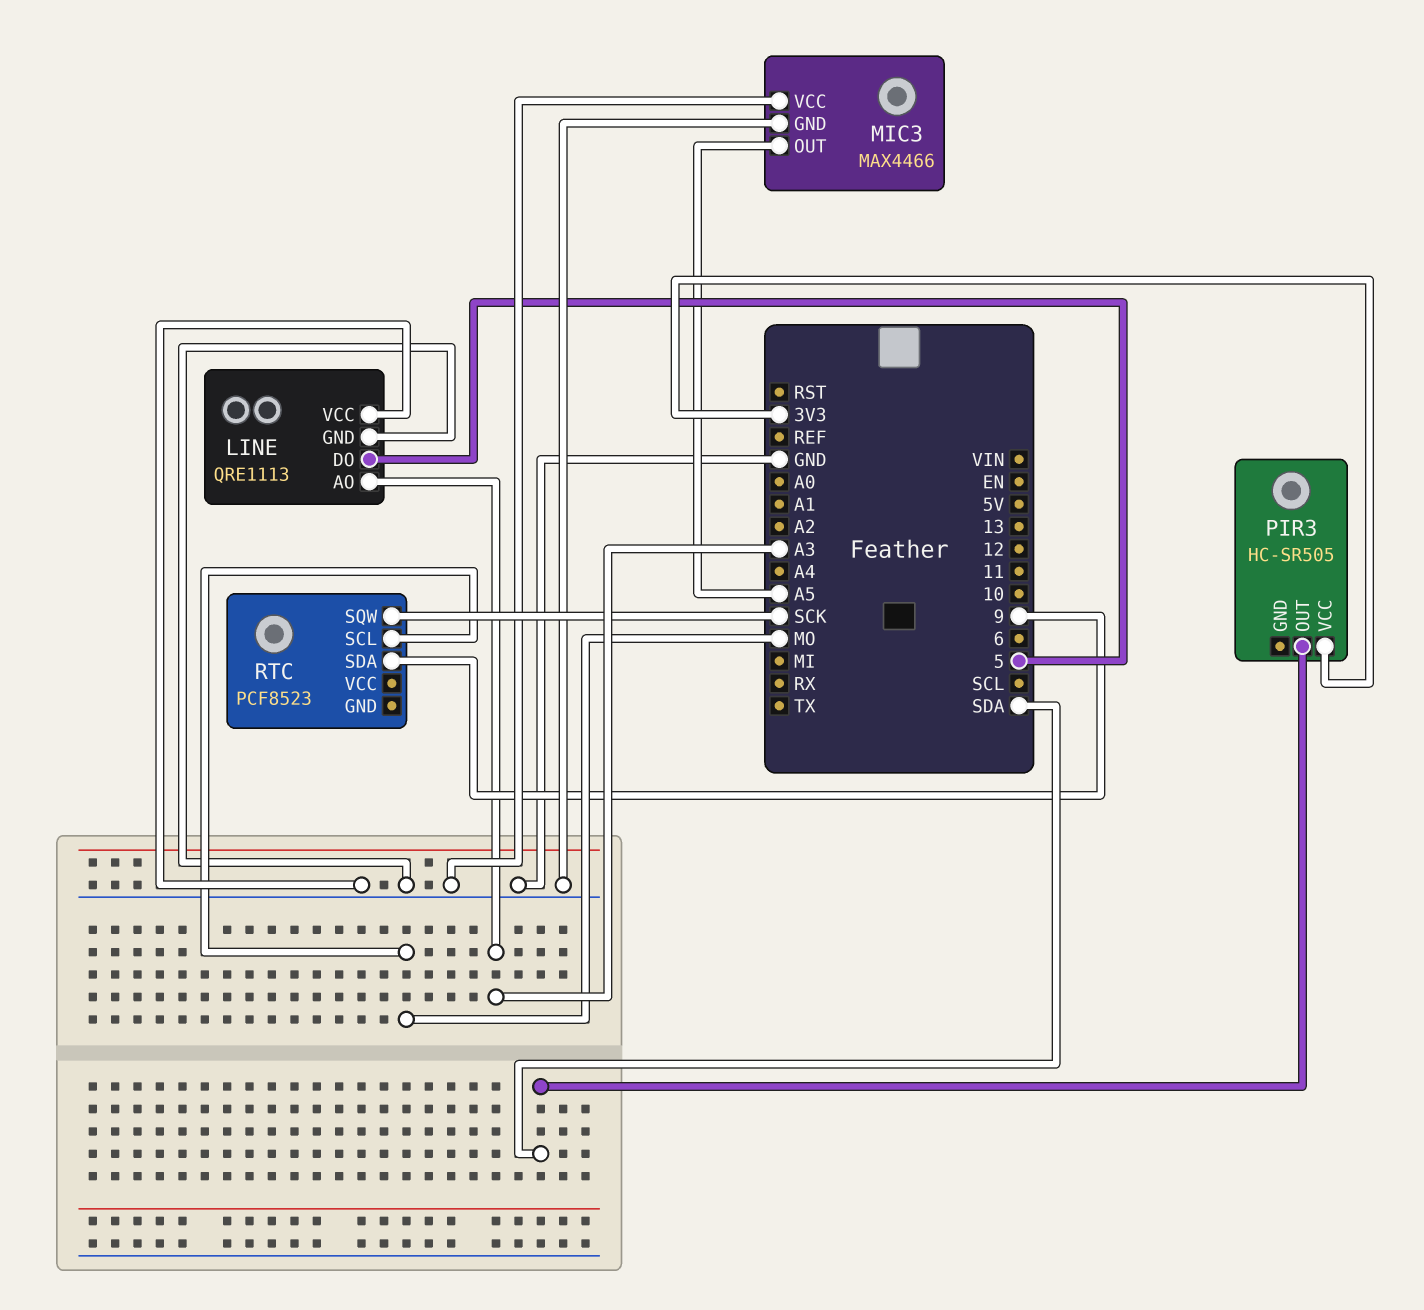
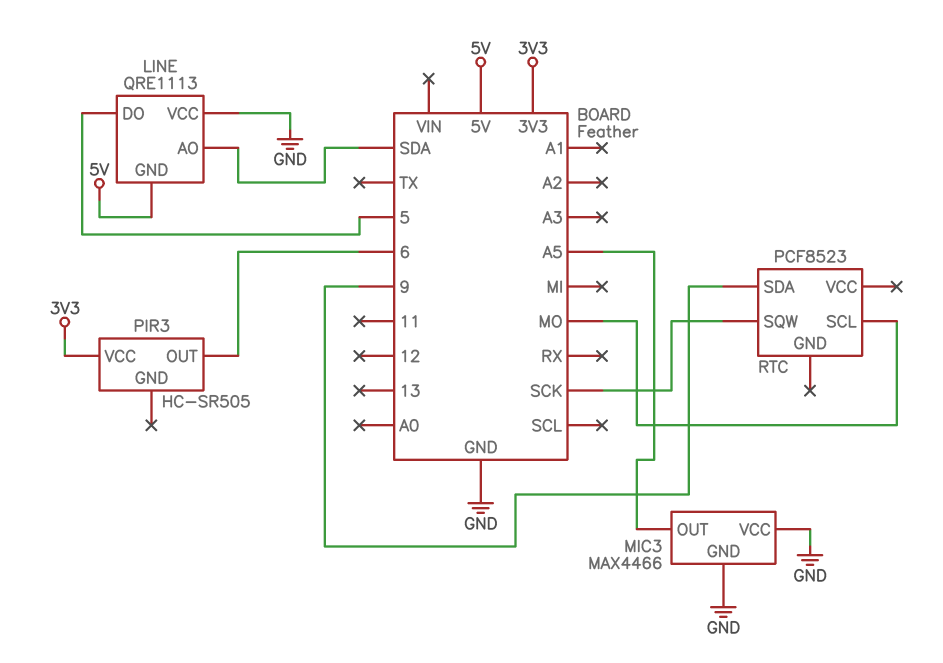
LINE pin AO: A3 -> SDA
LINE pin GND: GND -> 5V
PIR3 pin OUT: SDA -> 6

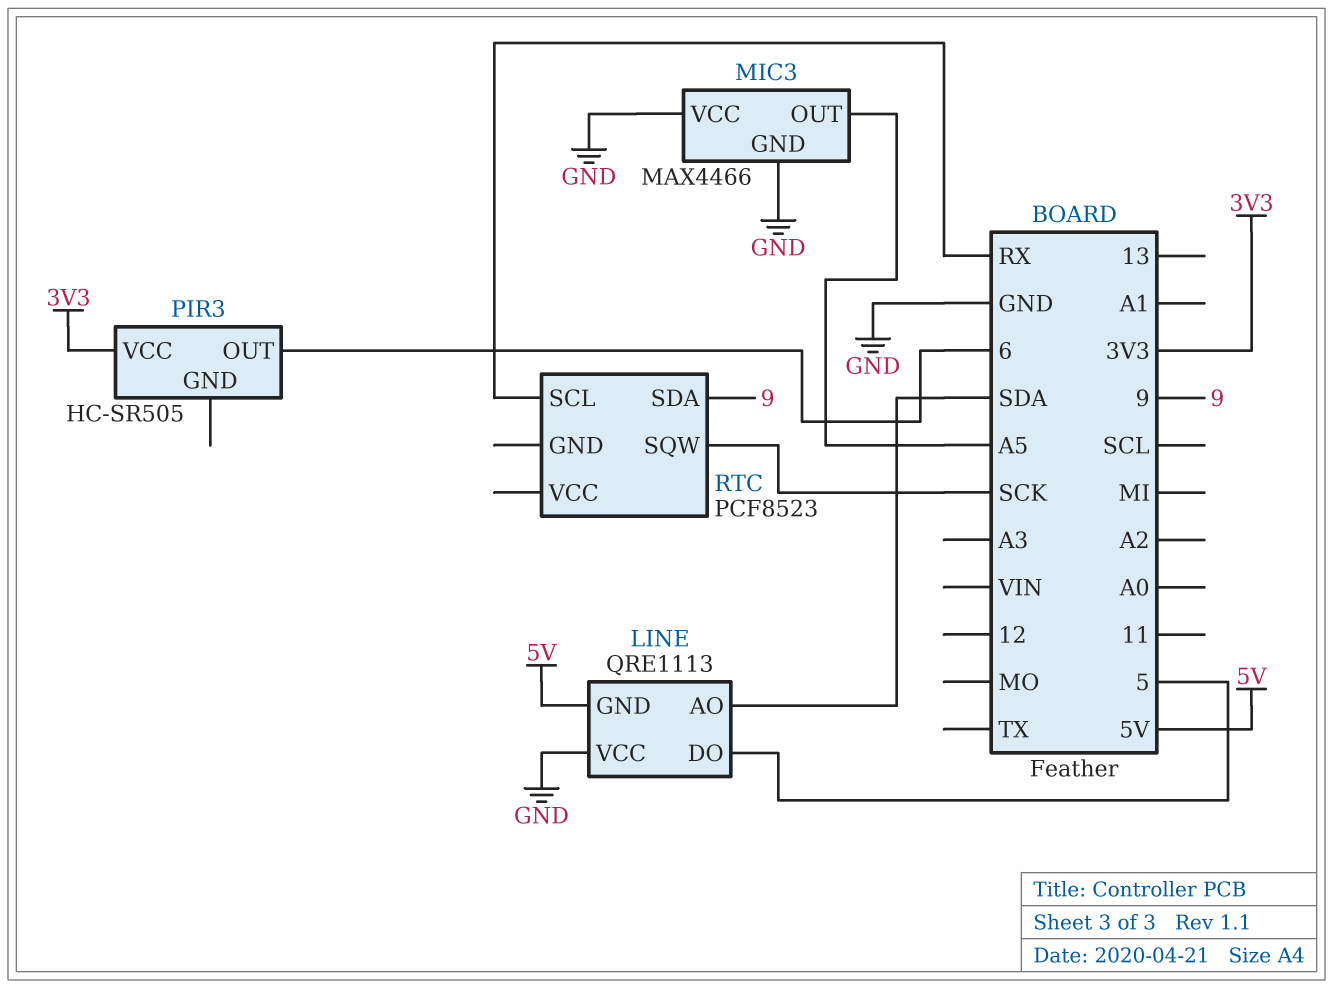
RTC pin SCL: MO -> RX

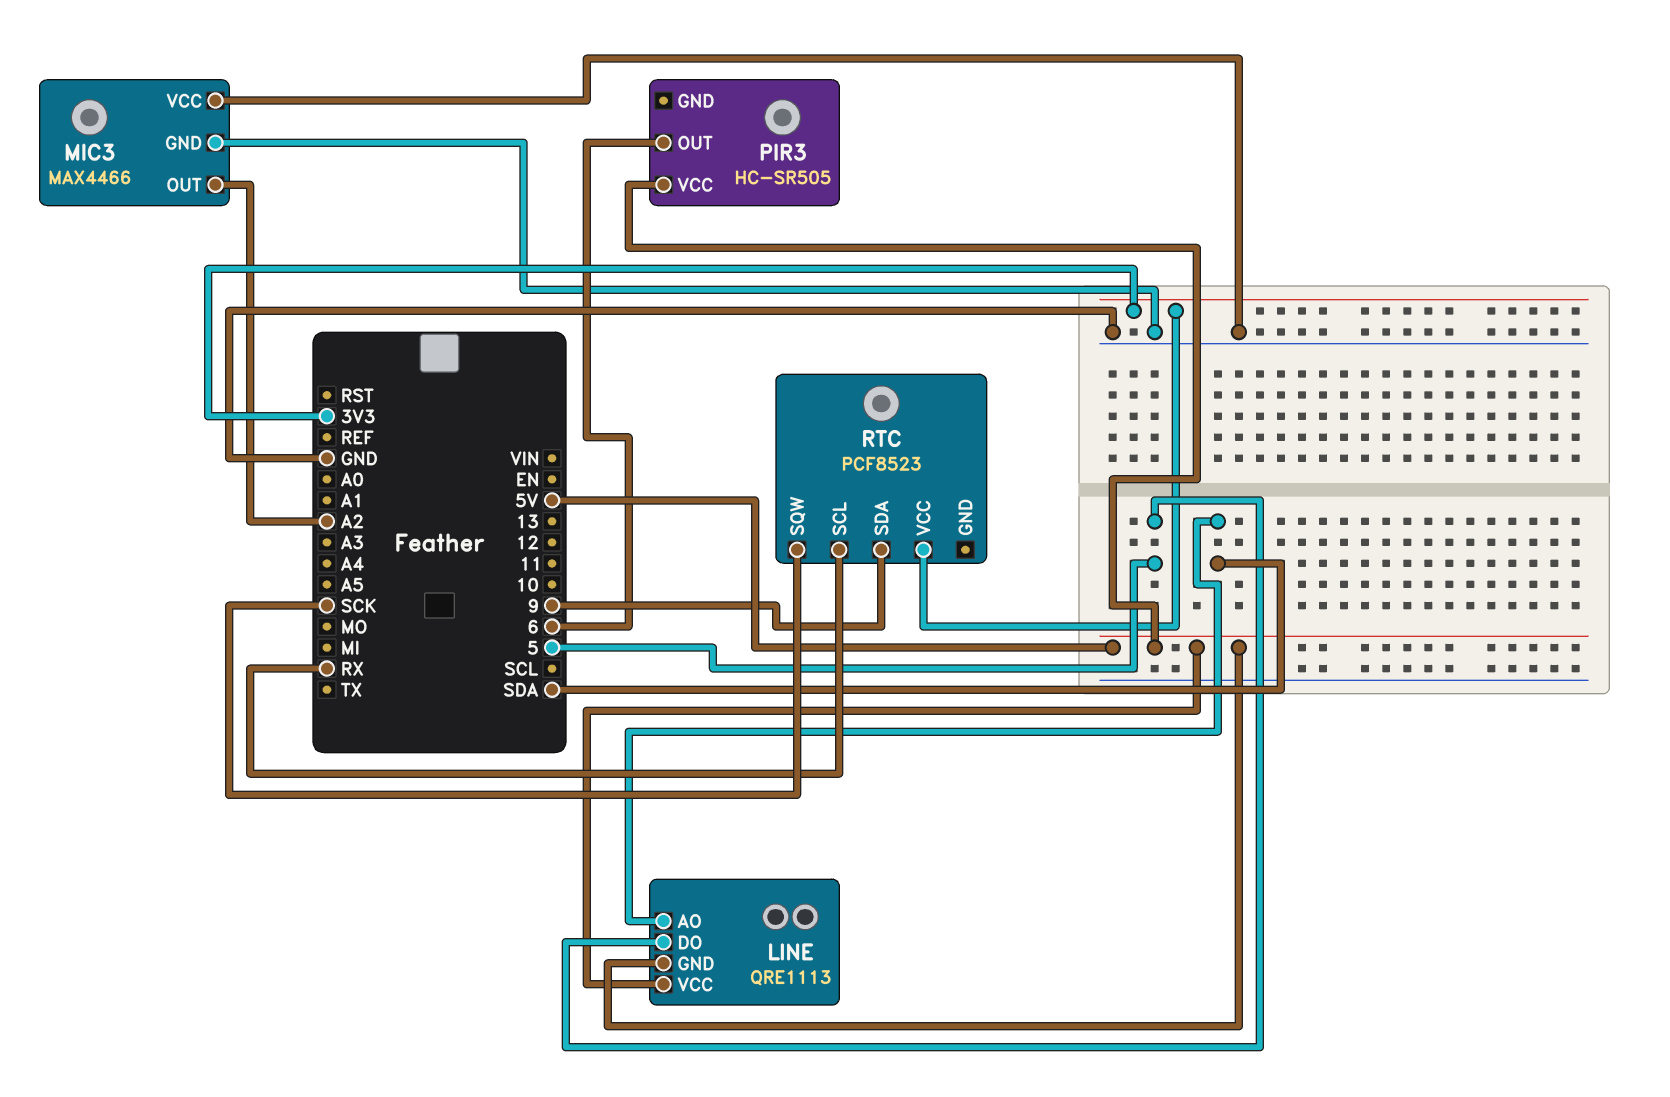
LINE pin VCC: GND -> 5V
MIC3 pin OUT: A5 -> A2
PIR3 pin VCC: 3V3 -> 5V
RTC pin VCC: none -> 3V3

